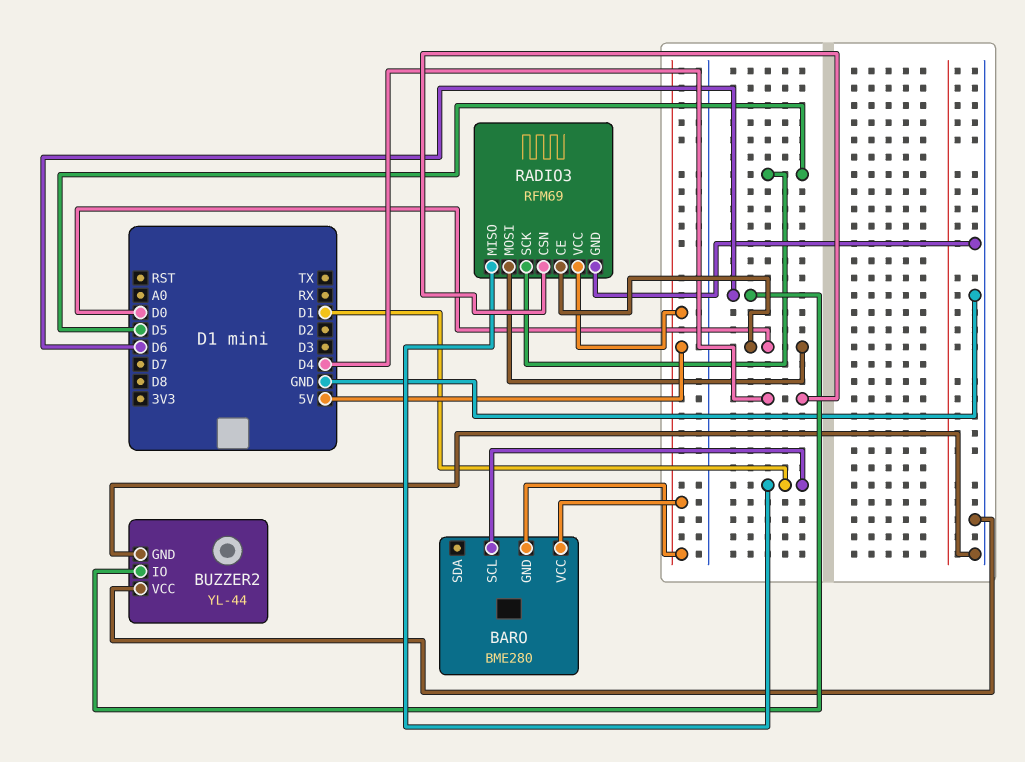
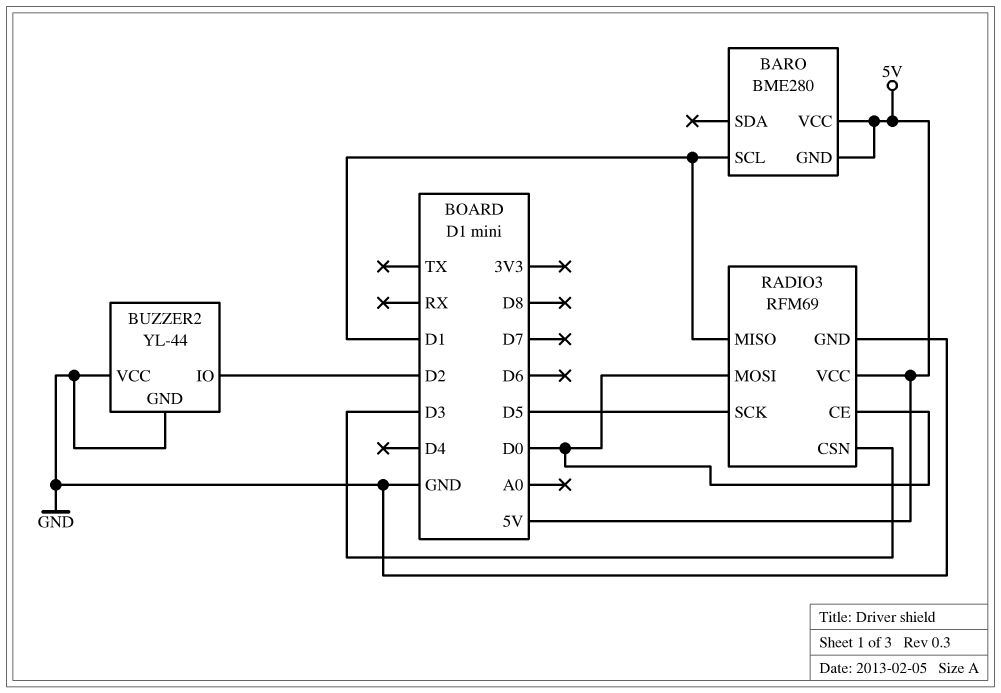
BUZZER2 pin IO: D6 -> D2
RADIO3 pin CSN: D4 -> D3

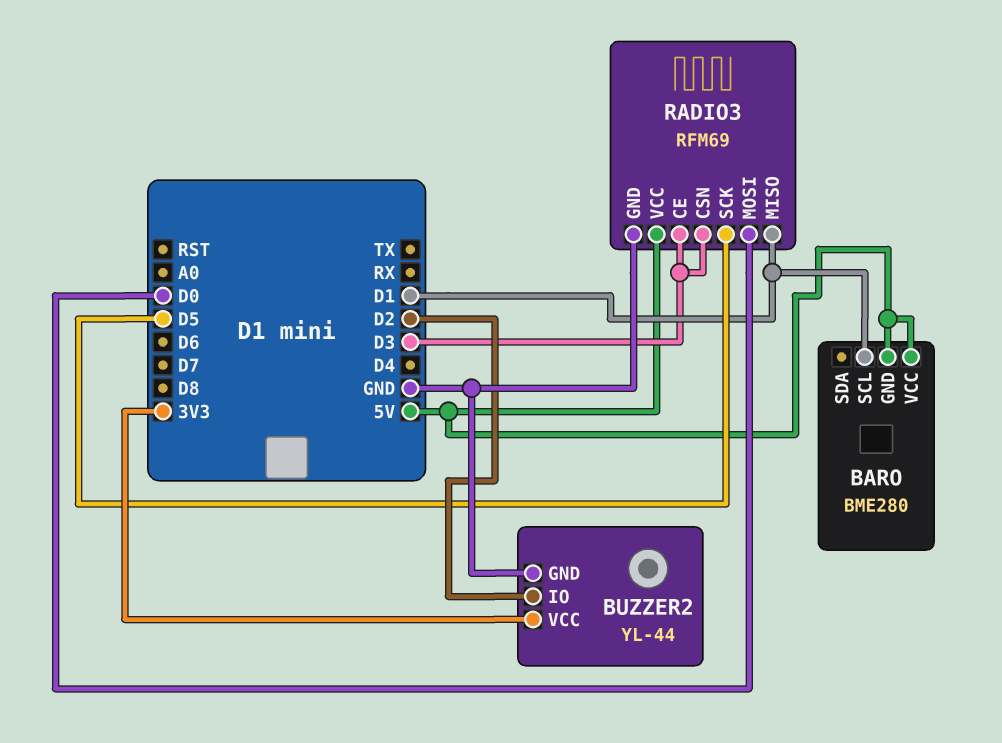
BUZZER2 pin VCC: GND -> 3V3
RADIO3 pin CE: D0 -> D3

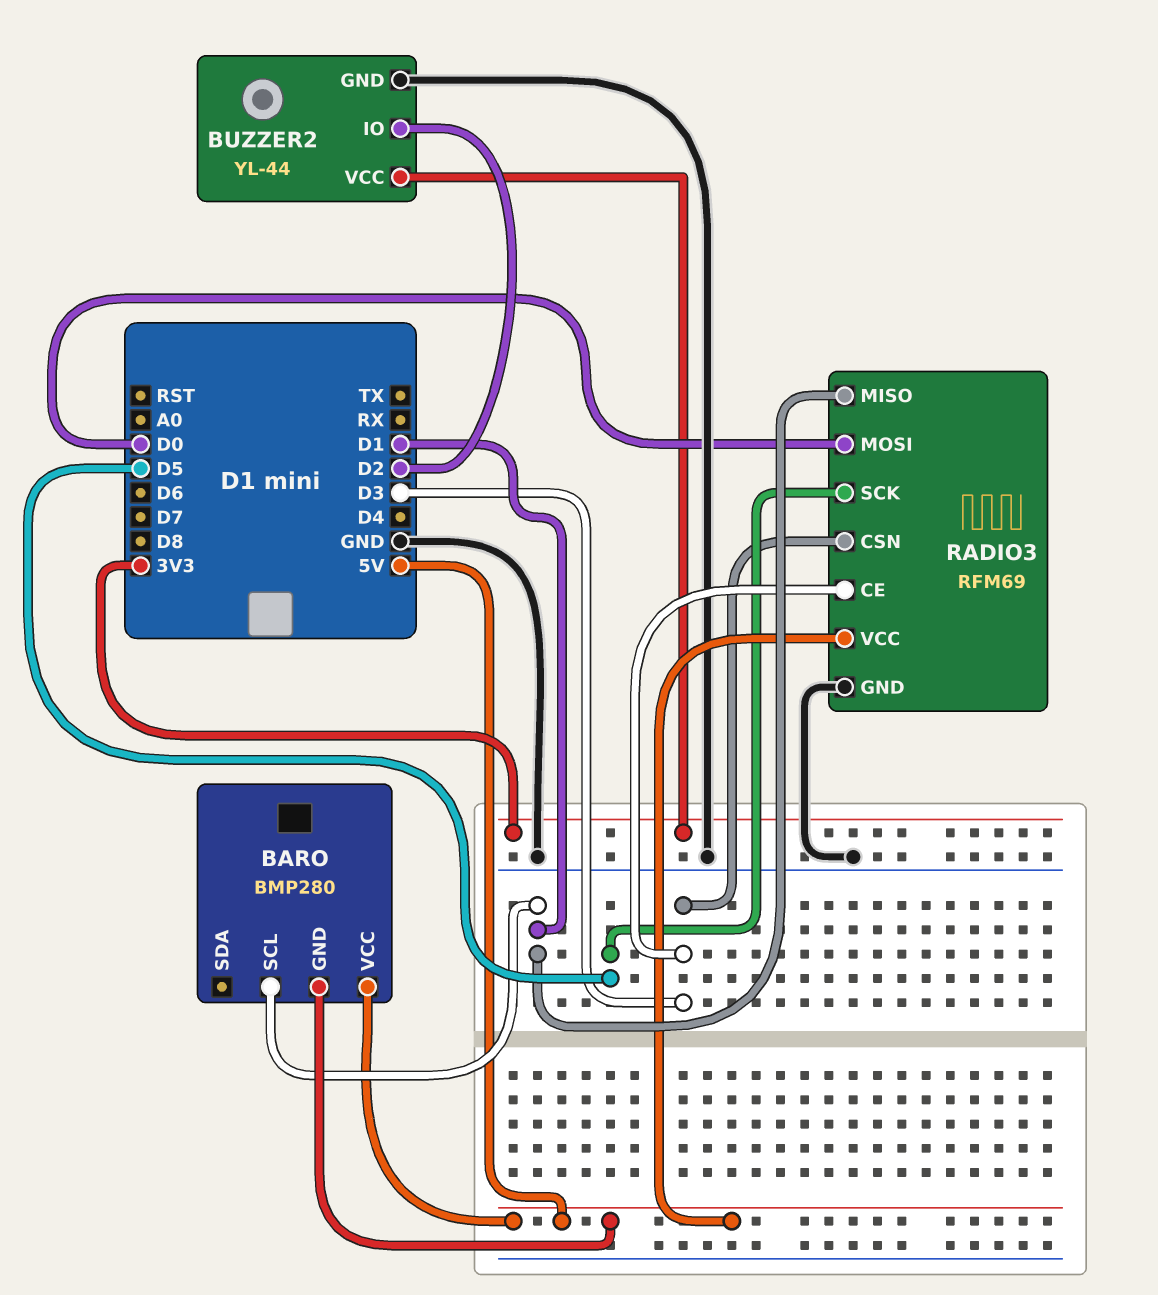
BARO: BME280 -> BMP280

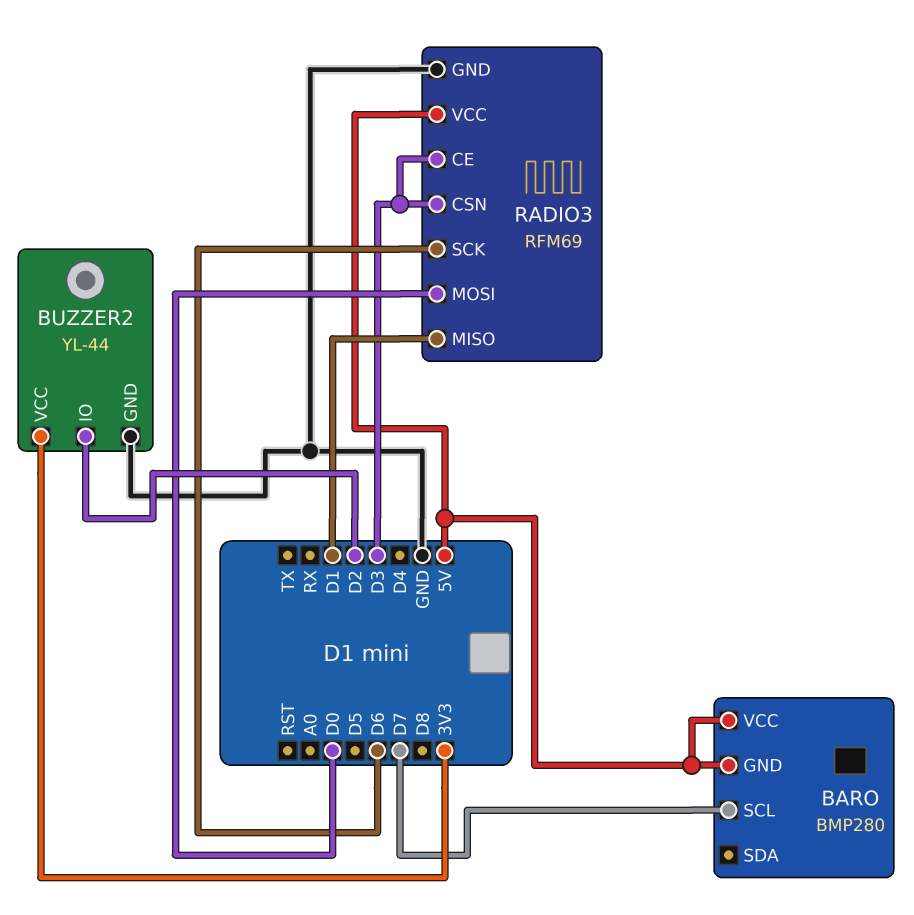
BARO pin SCL: D1 -> D7
RADIO3 pin SCK: D5 -> D6

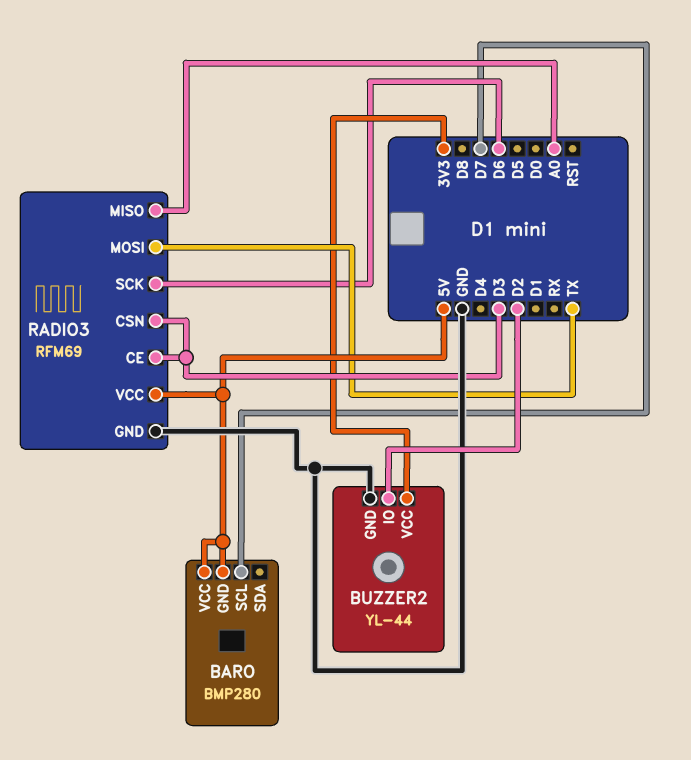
RADIO3 pin MISO: D1 -> A0
RADIO3 pin MOSI: D0 -> TX

